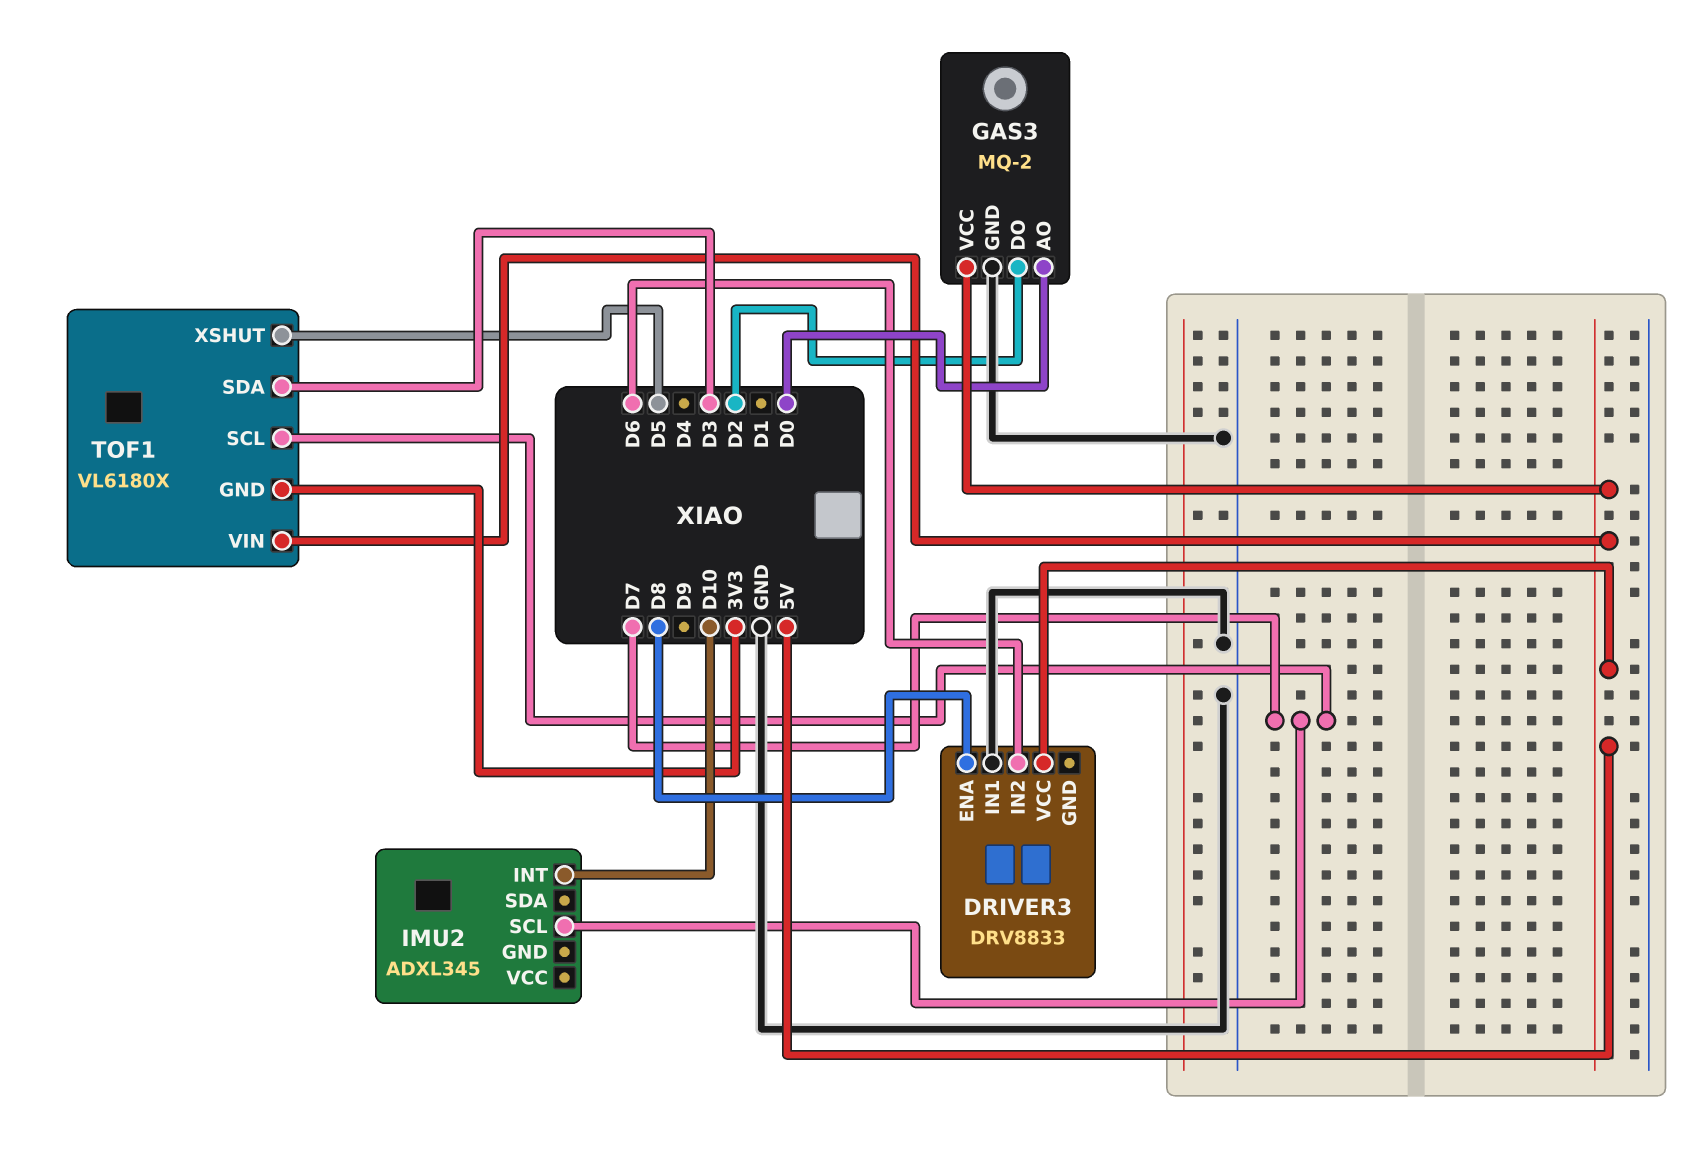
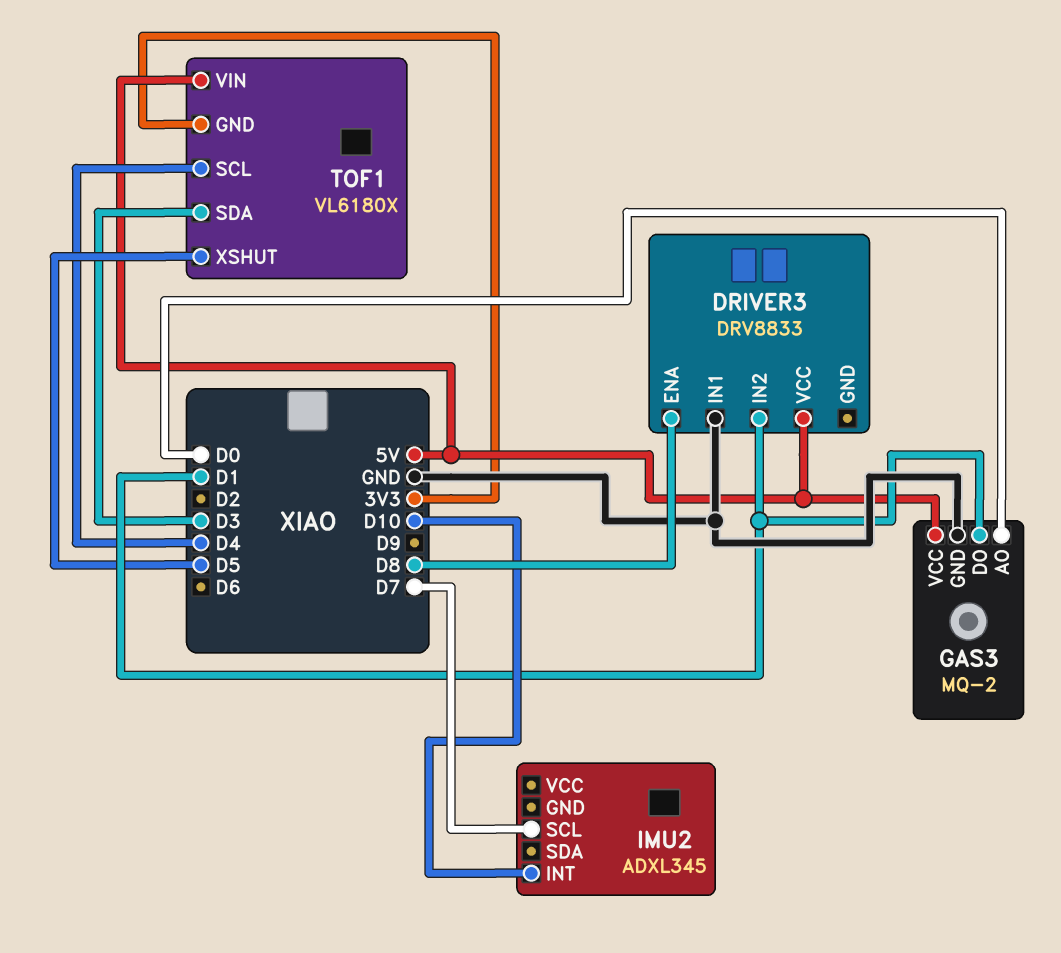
DRIVER3 pin IN2: D6 -> D1
GAS3 pin DO: D2 -> D1
TOF1 pin SCL: D7 -> D4

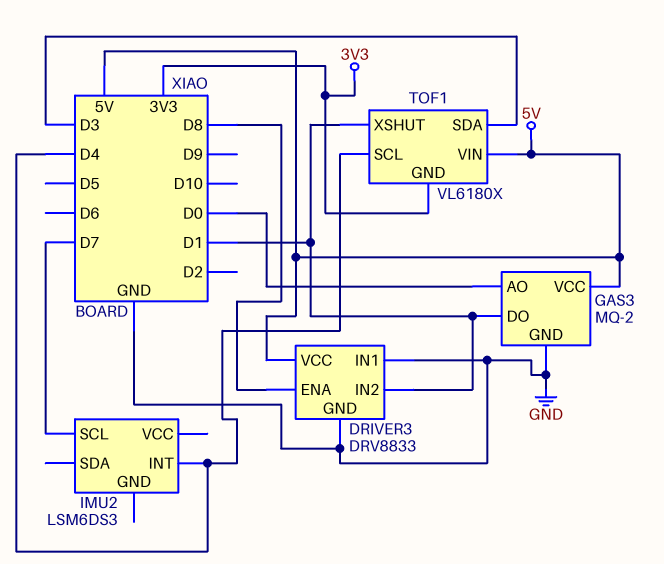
DRIVER3 pin GND: none -> GND
IMU2: ADXL345 -> LSM6DS3
IMU2 pin INT: D10 -> D4
TOF1 pin XSHUT: D5 -> D1

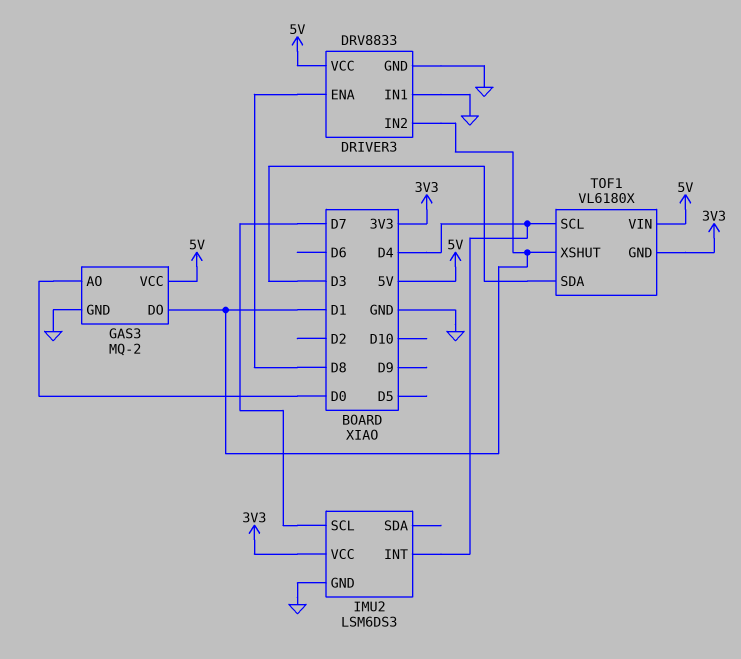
IMU2 pin GND: none -> GND
IMU2 pin VCC: none -> 3V3

